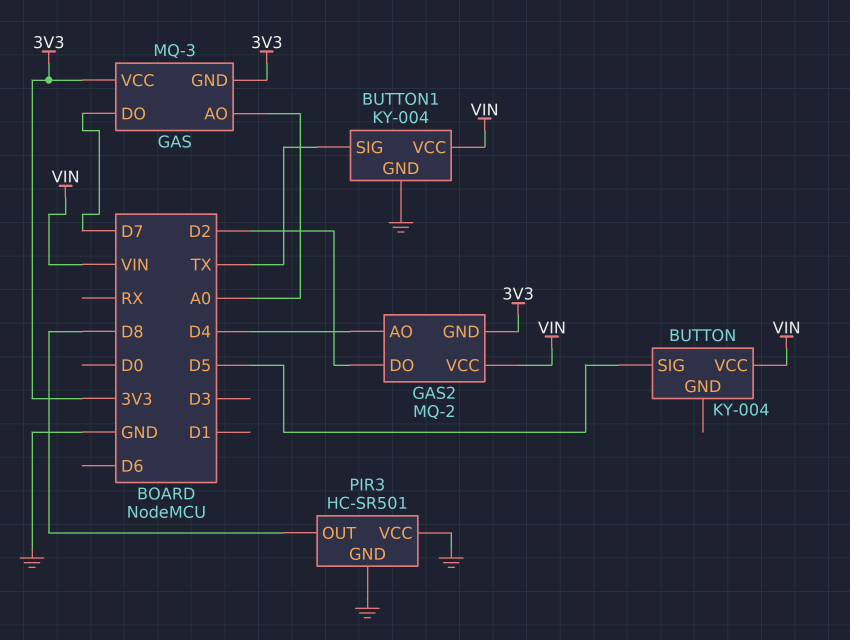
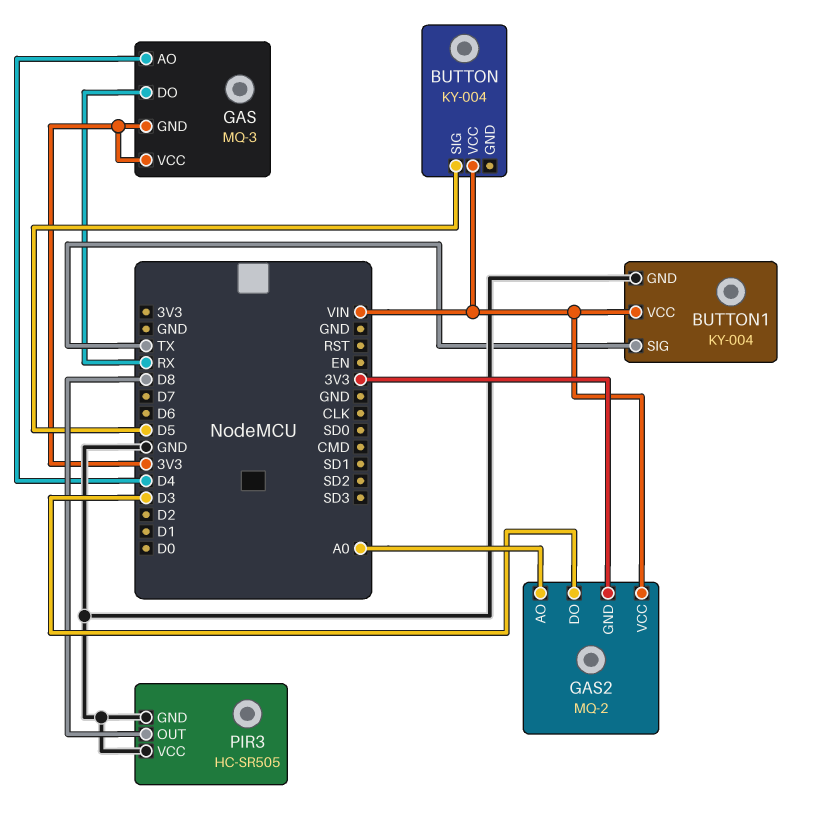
GAS pin AO: A0 -> D4
GAS pin DO: D7 -> RX
GAS2 pin AO: D4 -> A0
GAS2 pin DO: D2 -> D3
PIR3: HC-SR501 -> HC-SR505

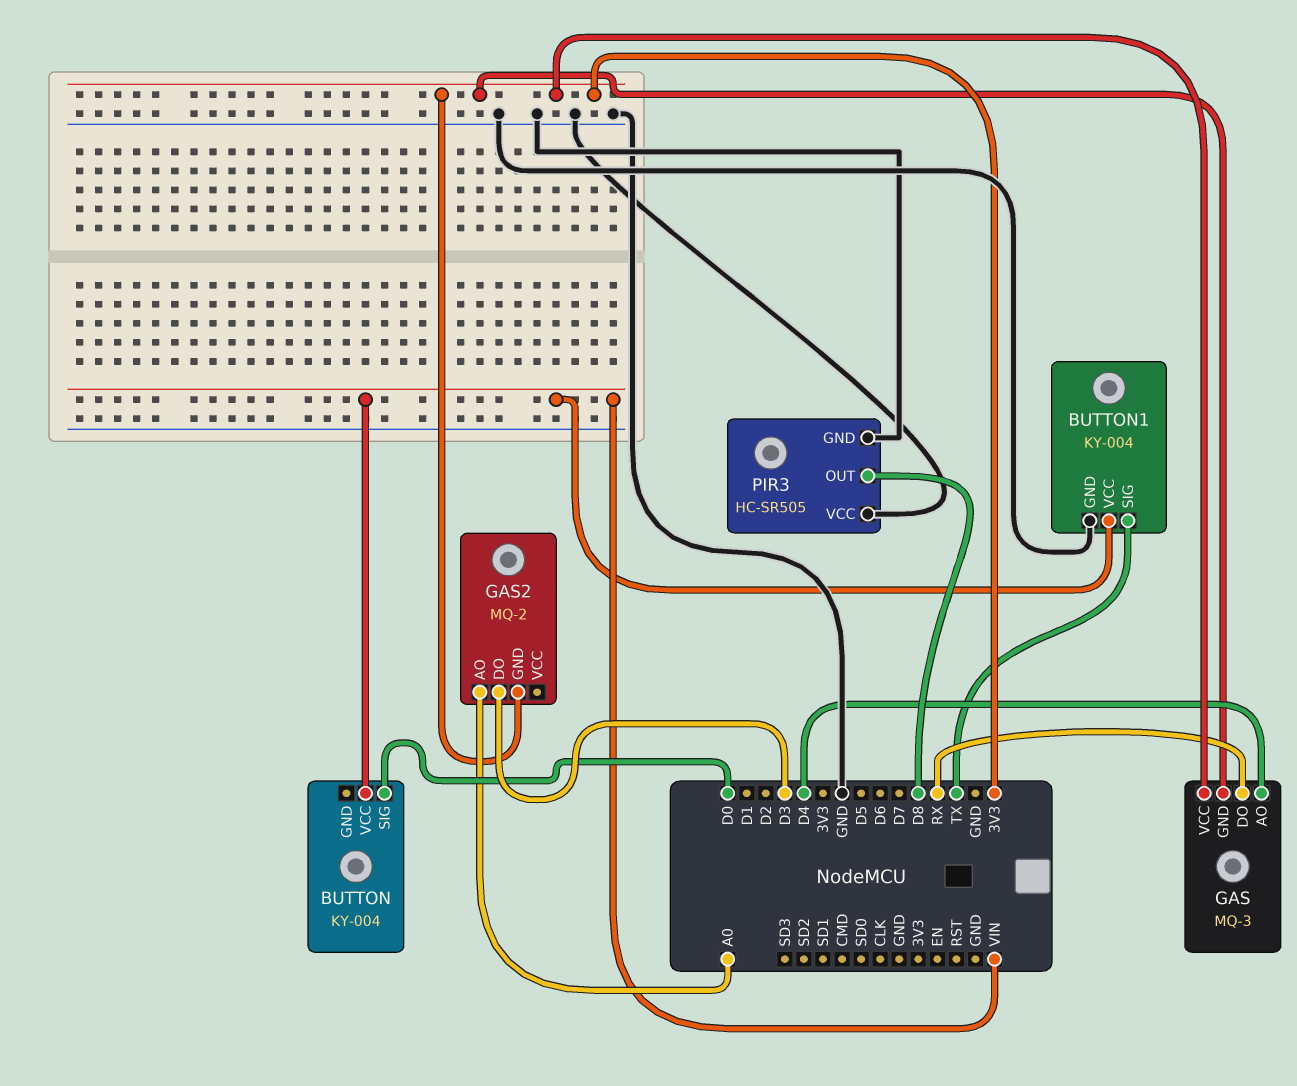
BUTTON pin SIG: D5 -> D0
GAS2 pin VCC: VIN -> none

